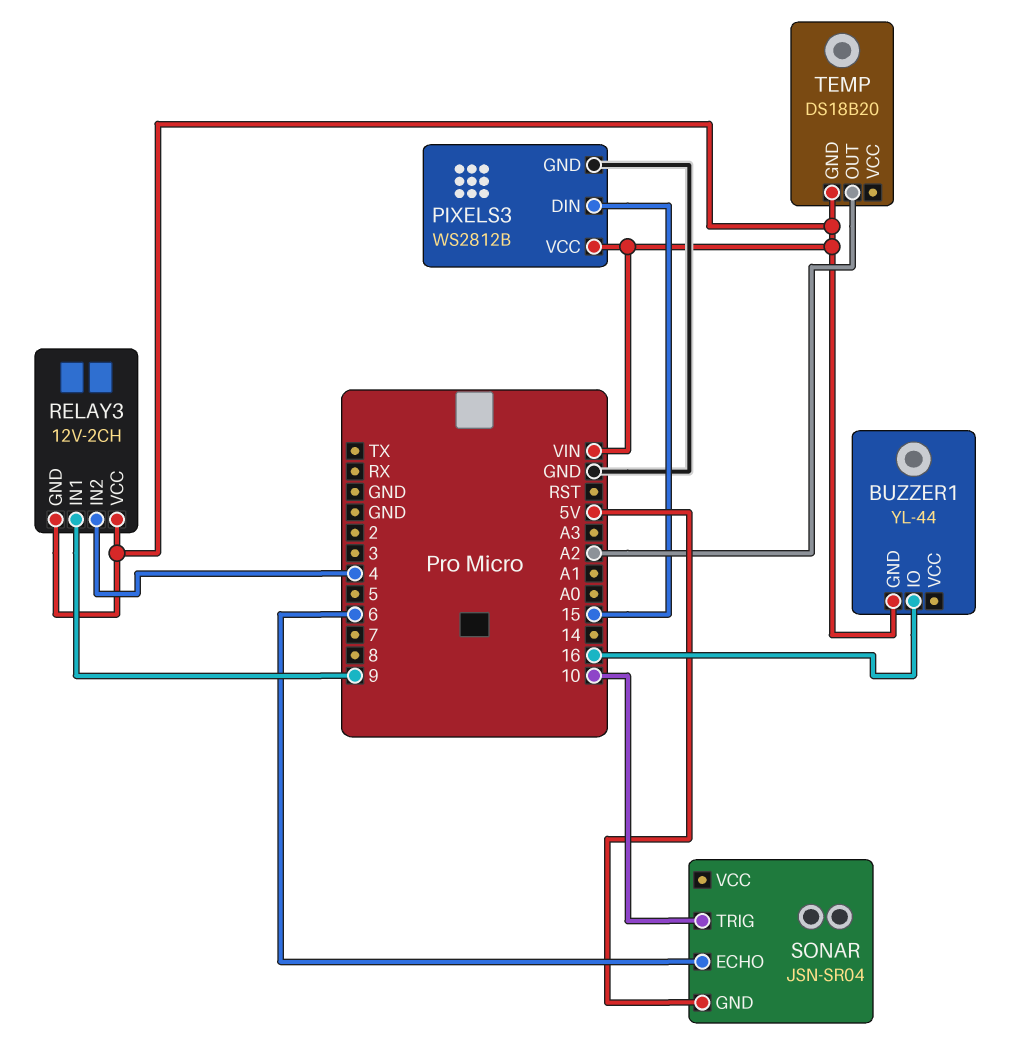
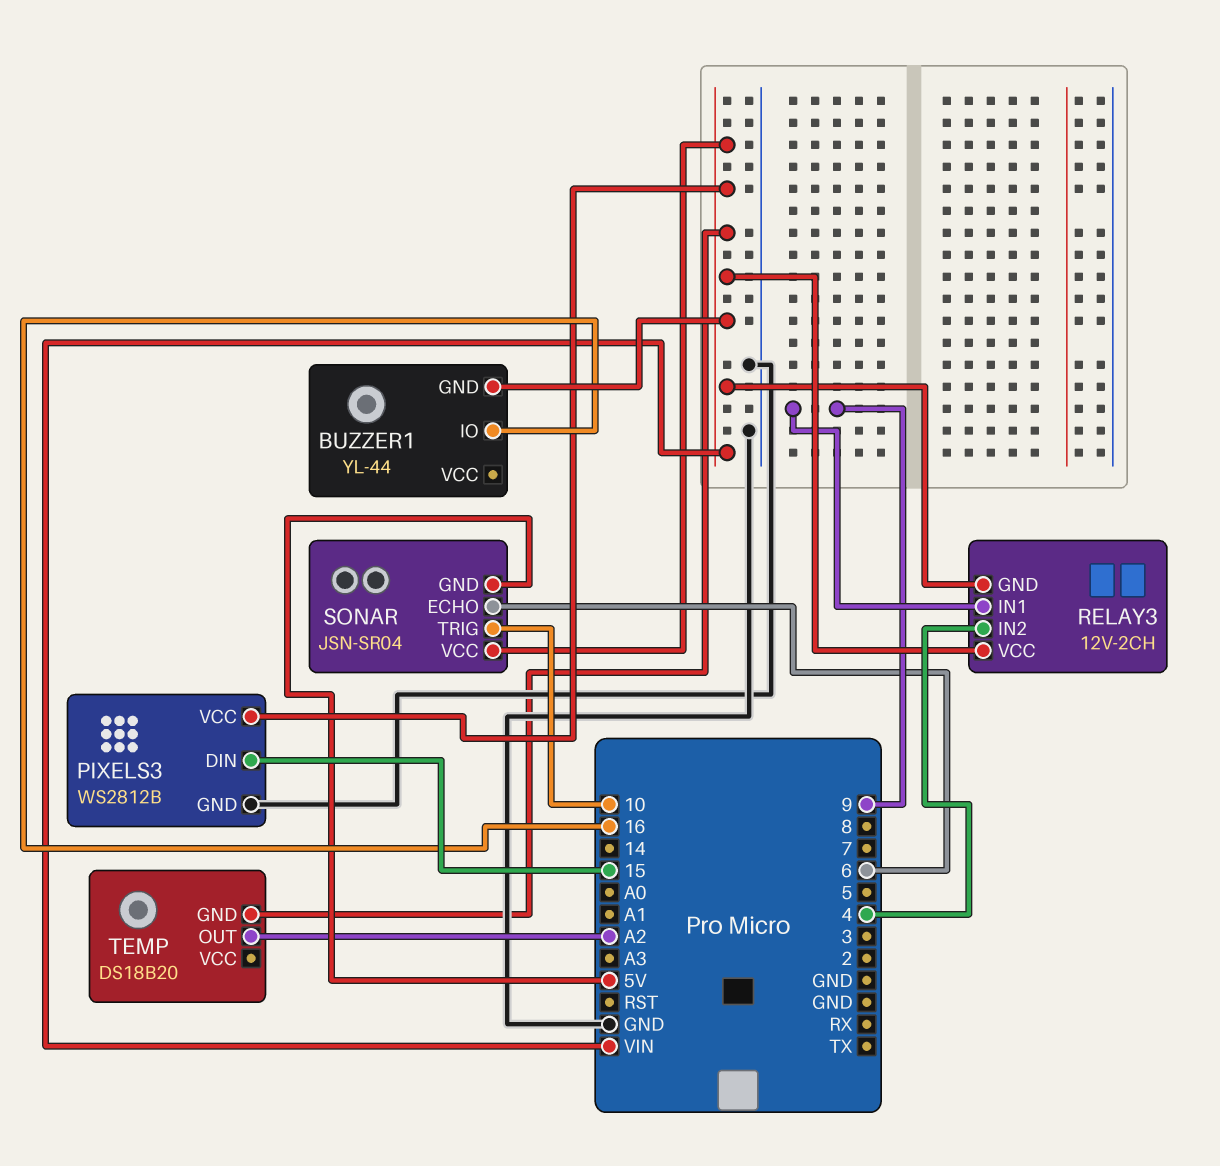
SONAR pin VCC: none -> VIN

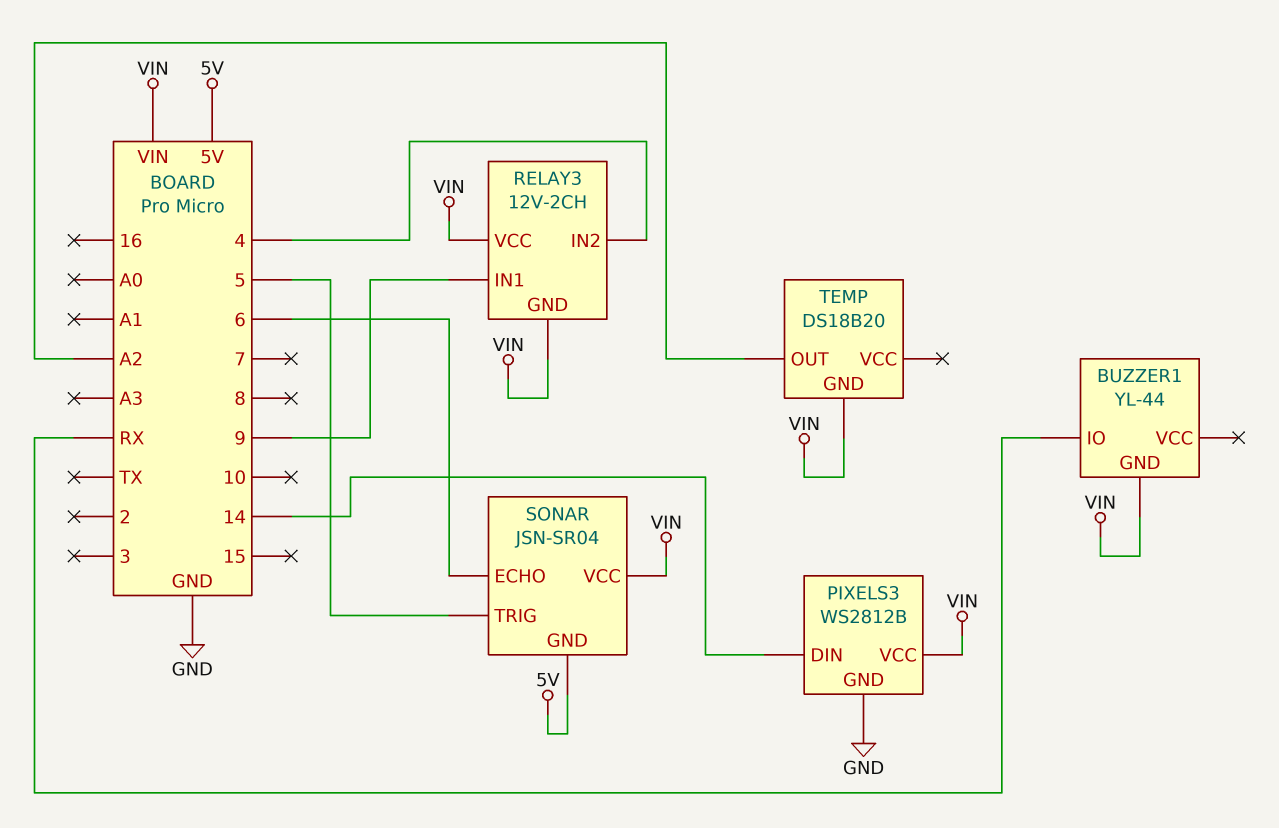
BUZZER1 pin IO: 16 -> RX
PIXELS3 pin DIN: 15 -> 14
SONAR pin TRIG: 10 -> 5

